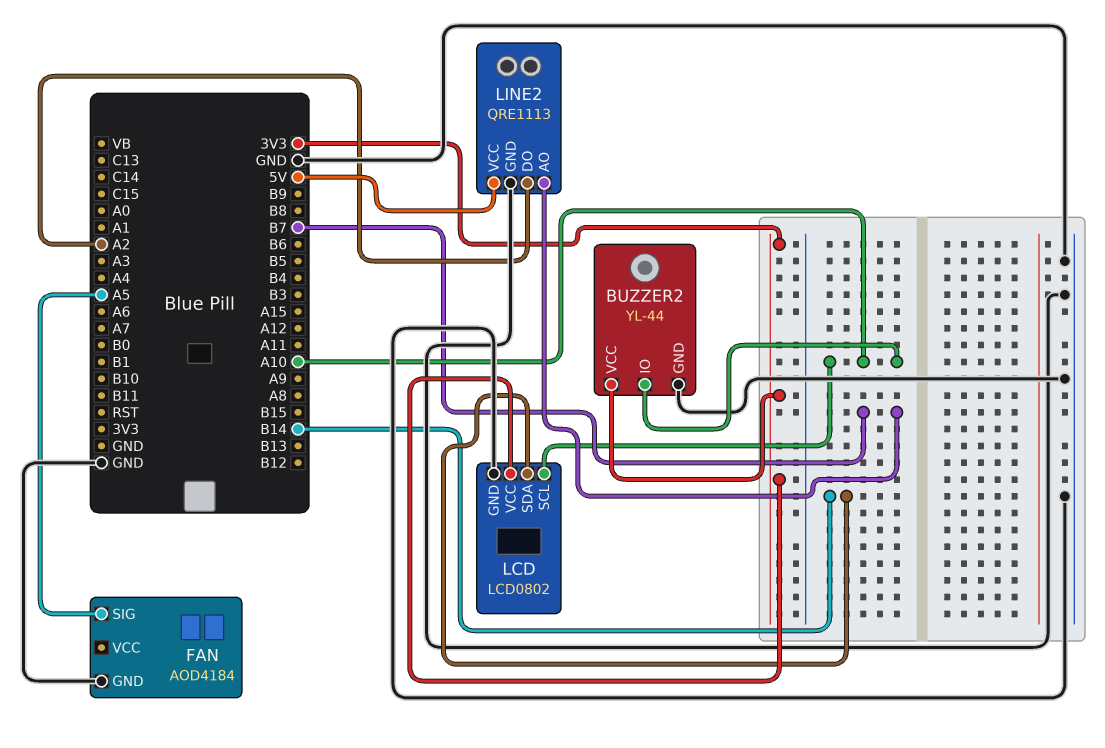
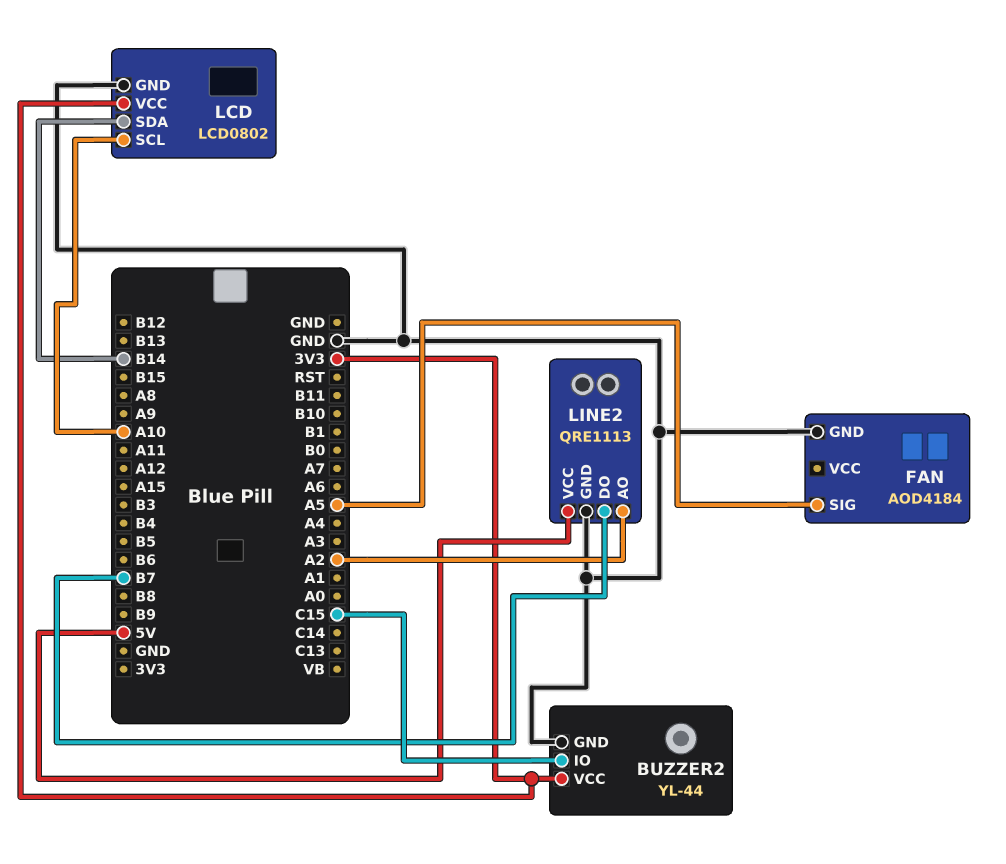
BUZZER2 pin IO: A10 -> C15
LINE2 pin AO: B7 -> A2
LINE2 pin DO: A2 -> B7

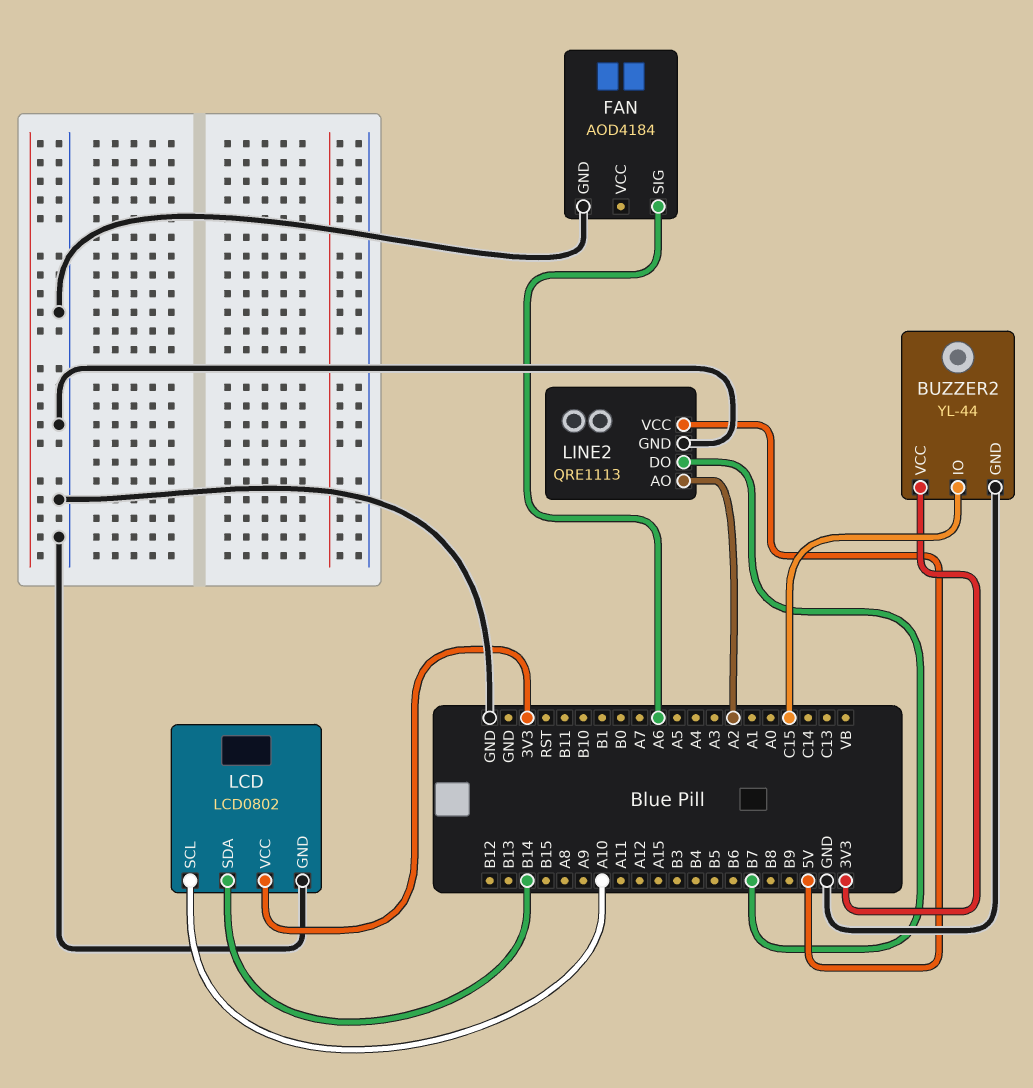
FAN pin SIG: A5 -> A6

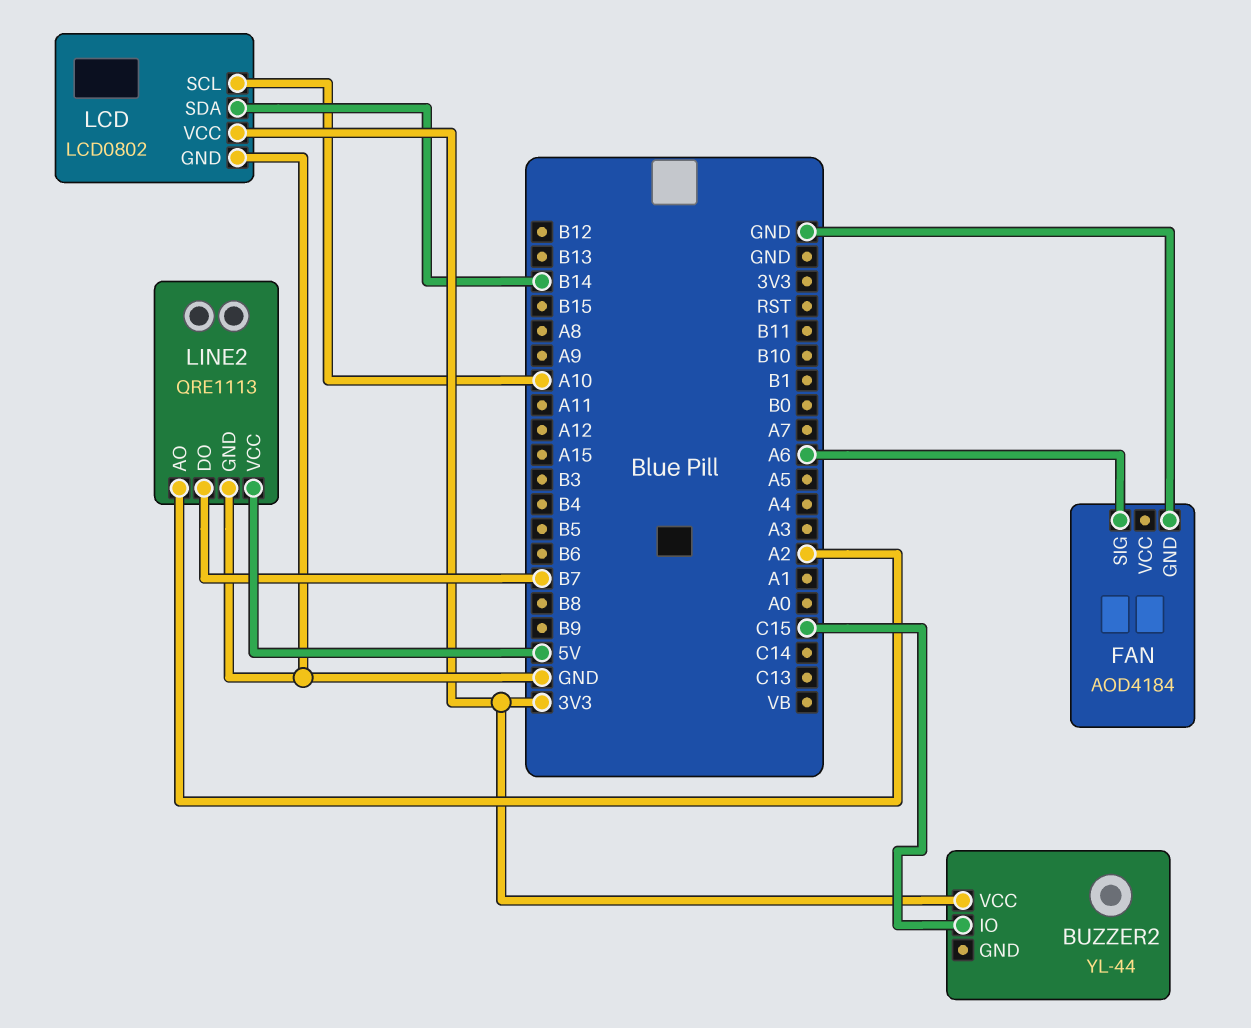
BUZZER2 pin GND: GND -> none

